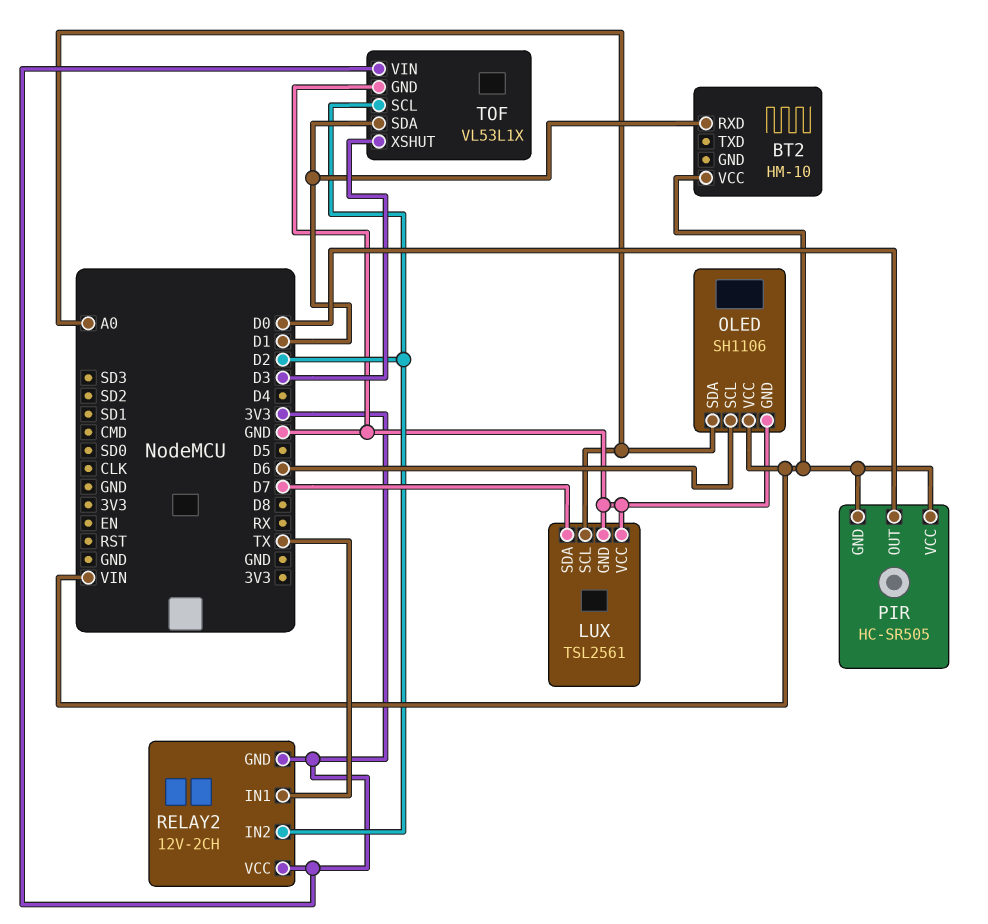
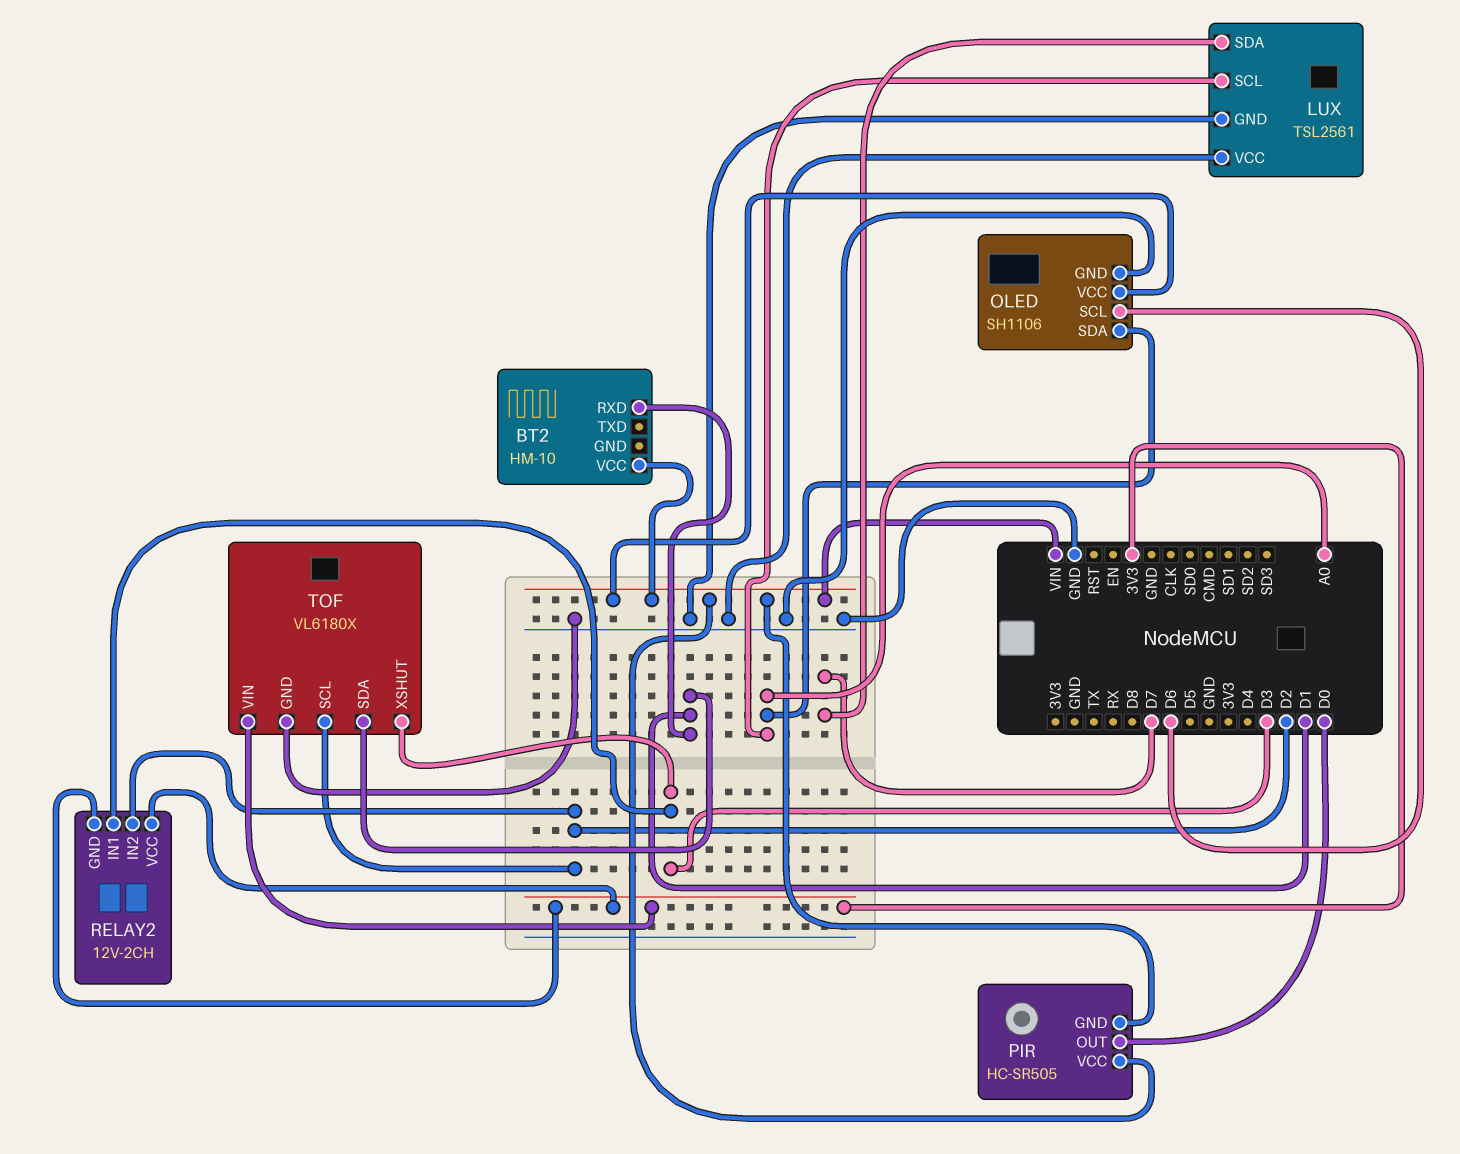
RELAY2 pin IN1: TX -> D3
TOF: VL53L1X -> VL6180X

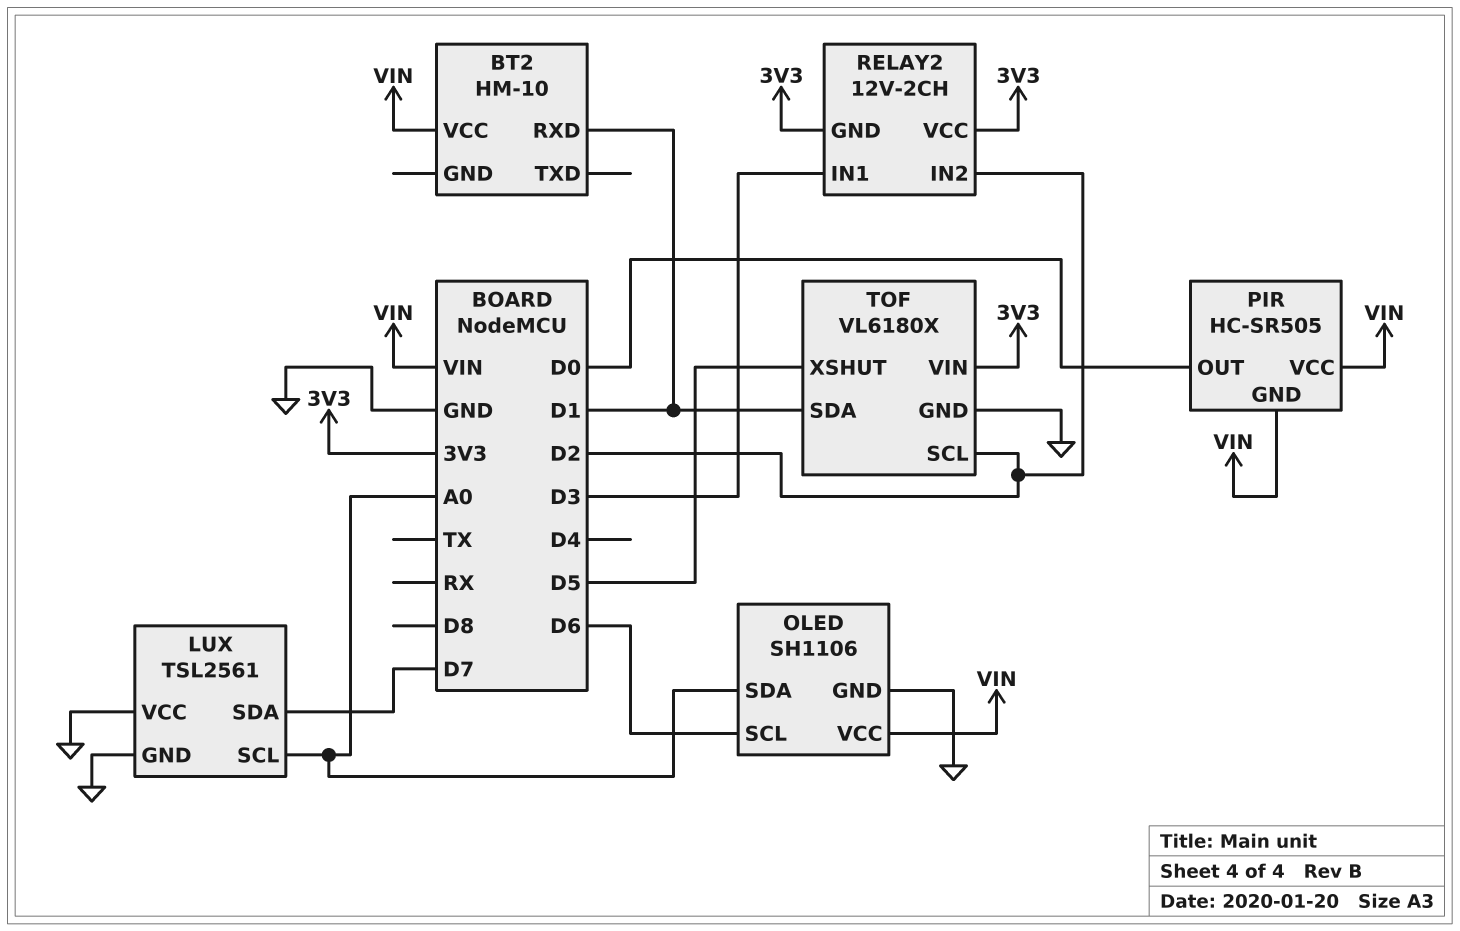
TOF pin XSHUT: D3 -> D5

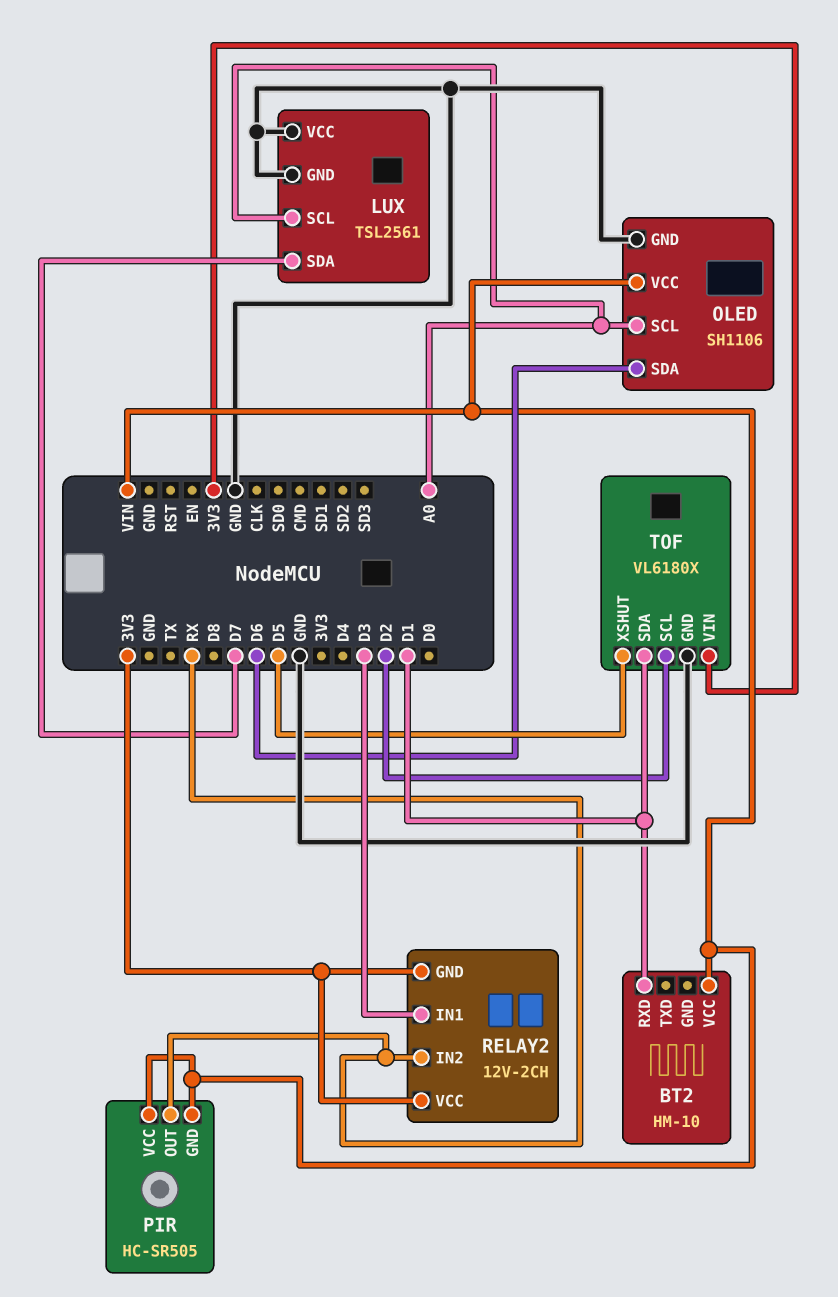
OLED pin SCL: D6 -> A0
OLED pin SDA: A0 -> D6
PIR pin OUT: D0 -> RX
RELAY2 pin IN2: D2 -> RX

